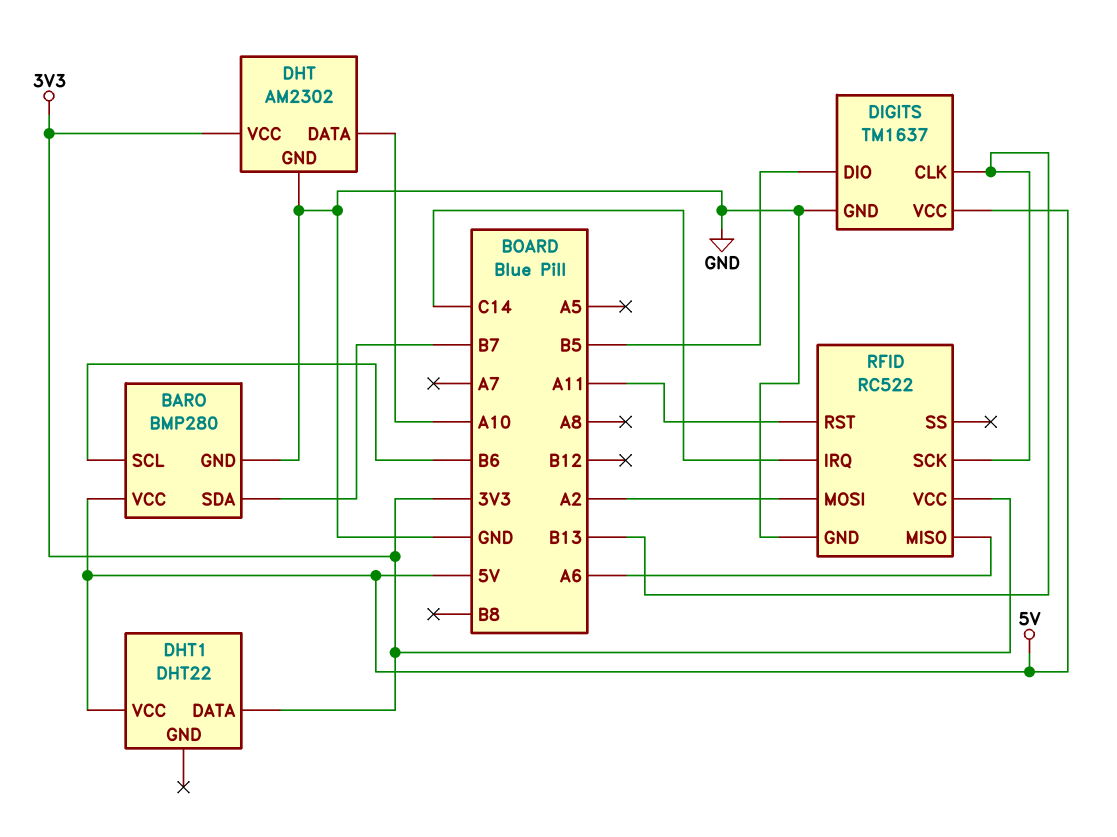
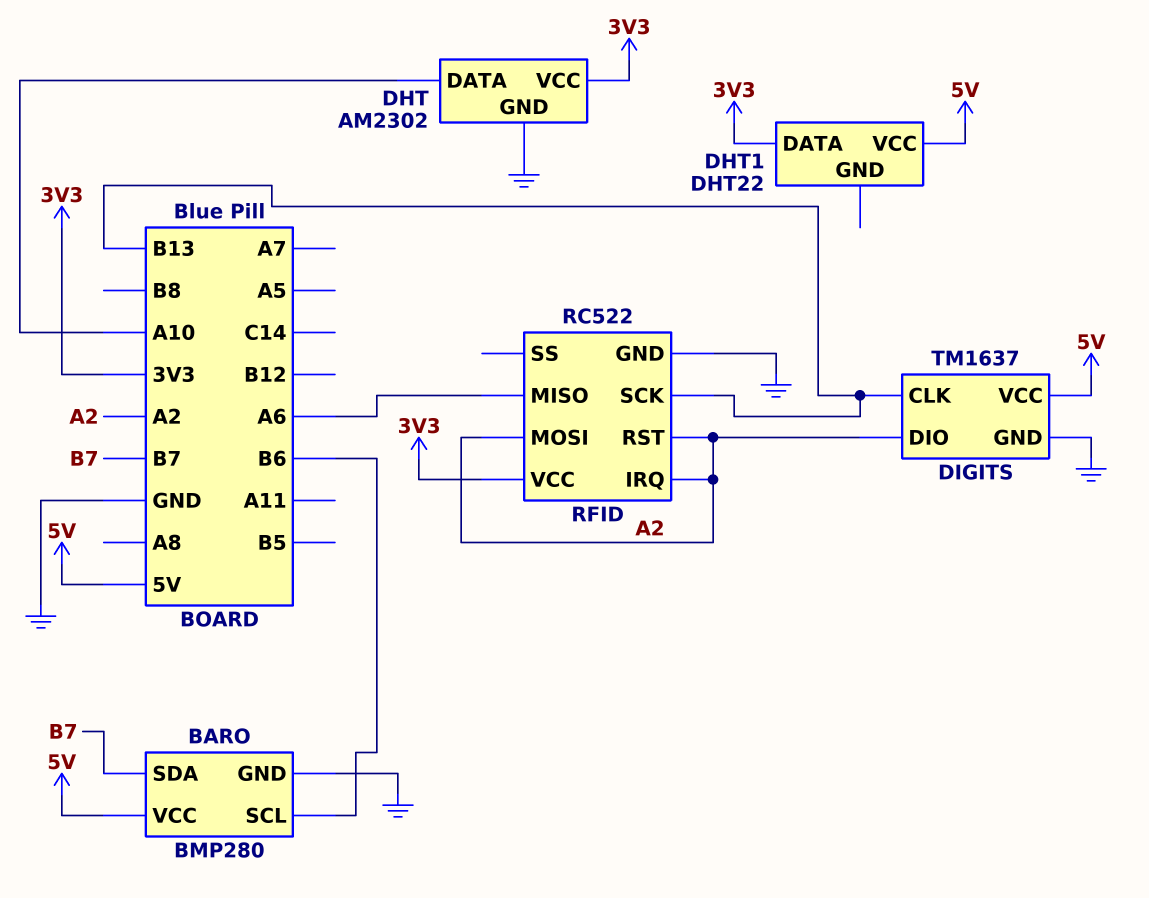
DIGITS pin DIO: B5 -> A2
RFID pin IRQ: C14 -> A2
RFID pin RST: A11 -> A2

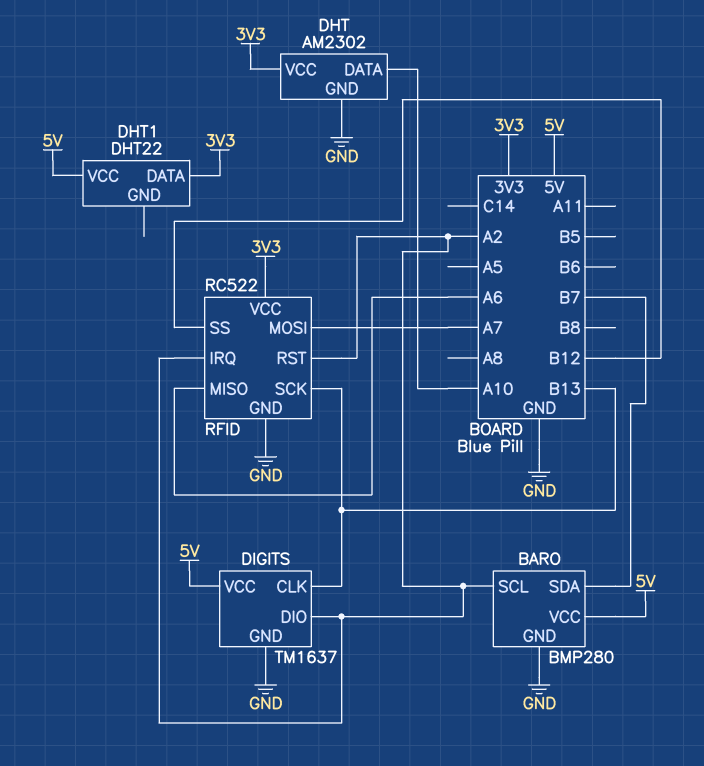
BARO pin SCL: B6 -> A2
RFID pin MOSI: A2 -> A7
RFID pin SS: none -> B12

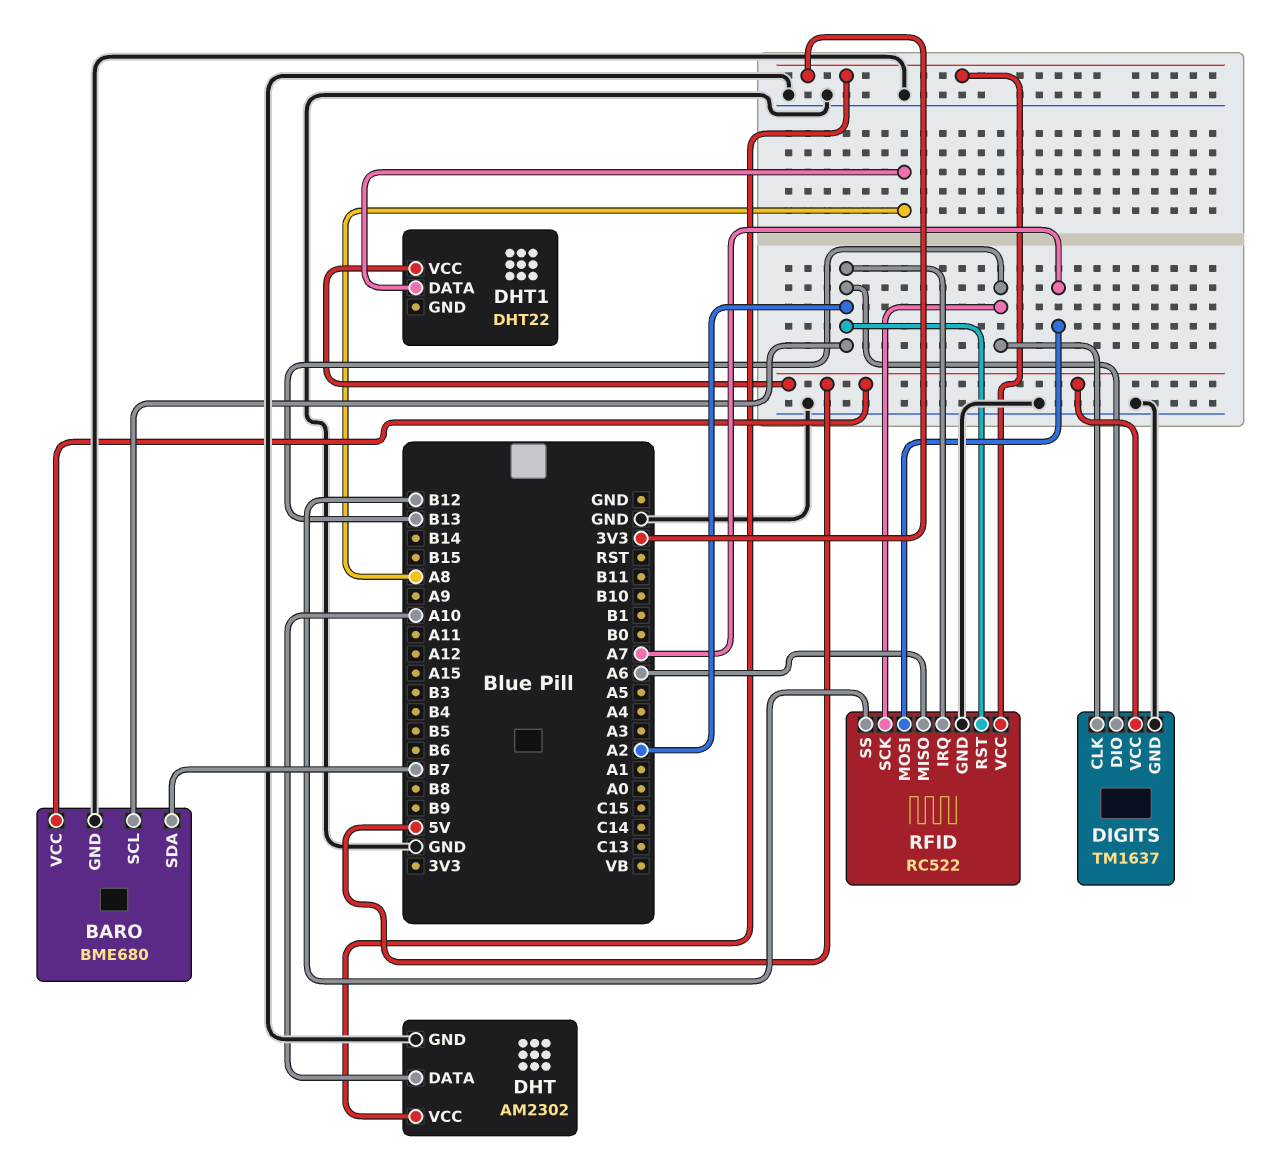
BARO: BMP280 -> BME680
DHT1 pin DATA: 3V3 -> A8

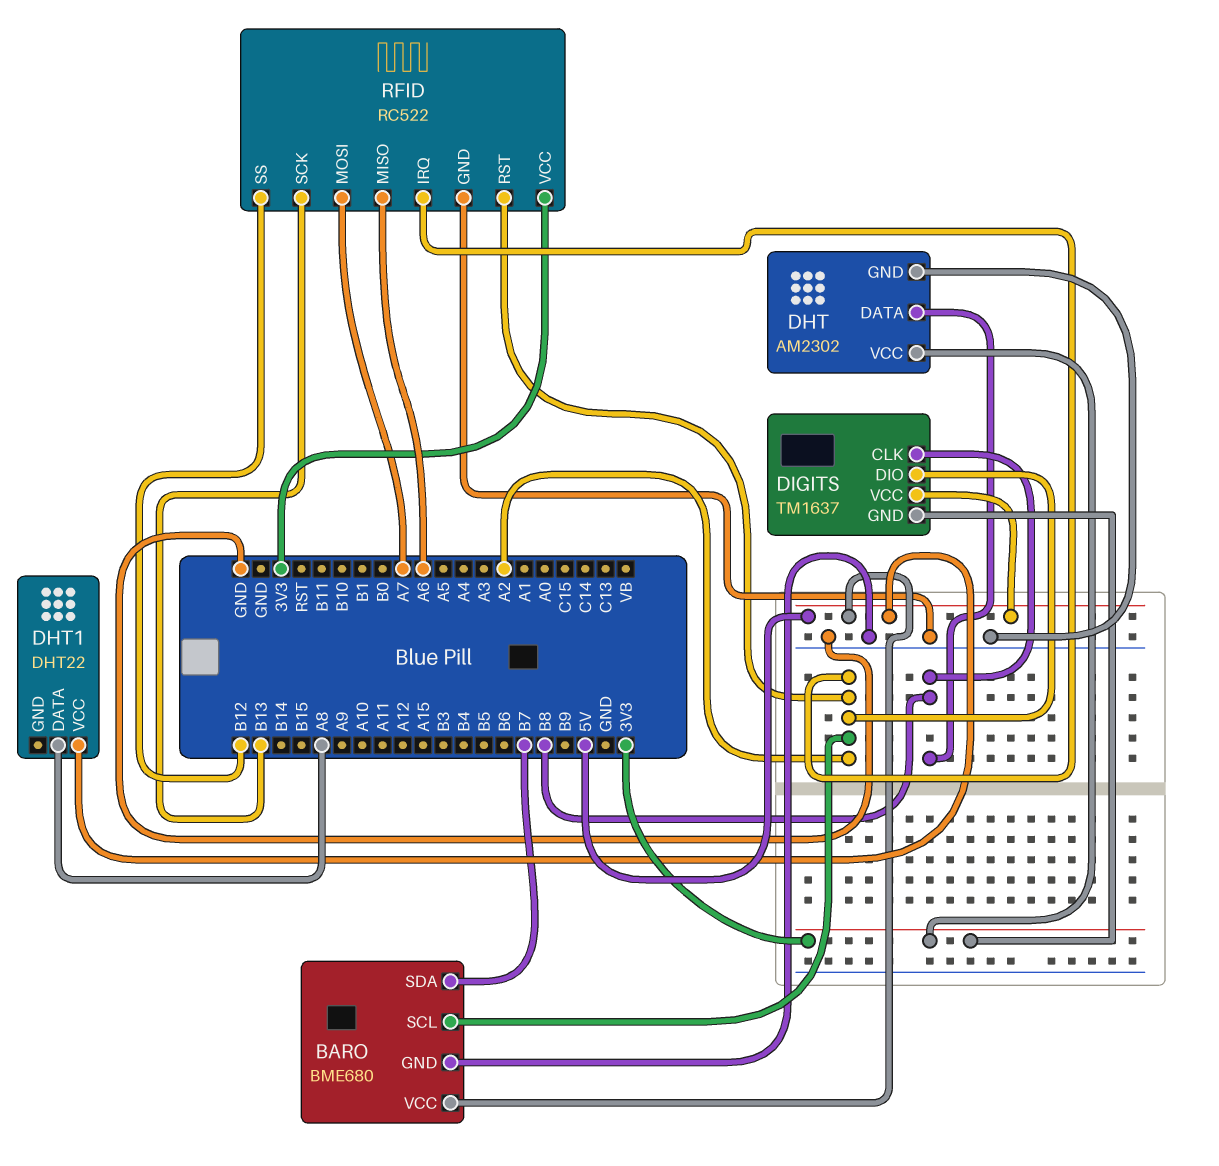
DHT pin DATA: A10 -> B8
DIGITS pin CLK: B13 -> B8
DIGITS pin GND: GND -> 3V3

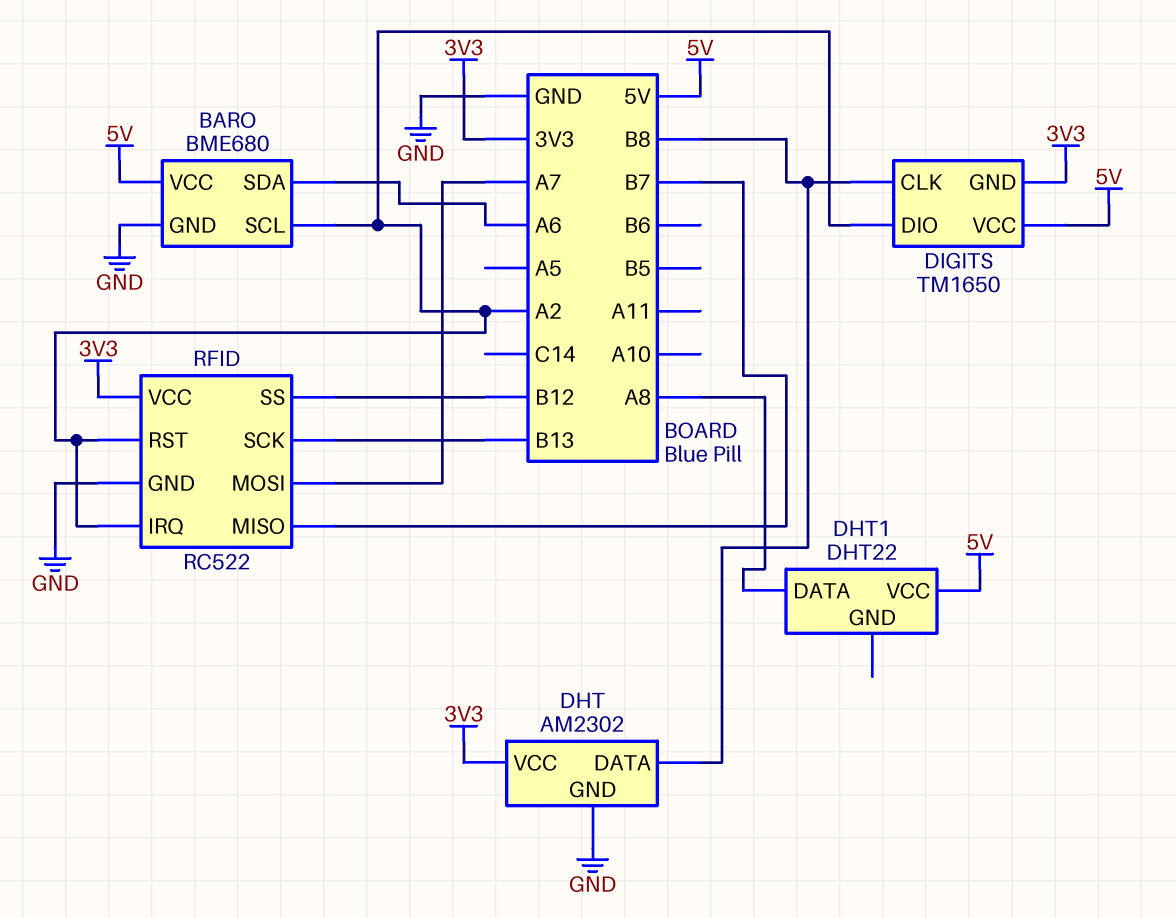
BARO pin SDA: B7 -> A6
DIGITS: TM1637 -> TM1650
RFID pin MISO: A6 -> B7

